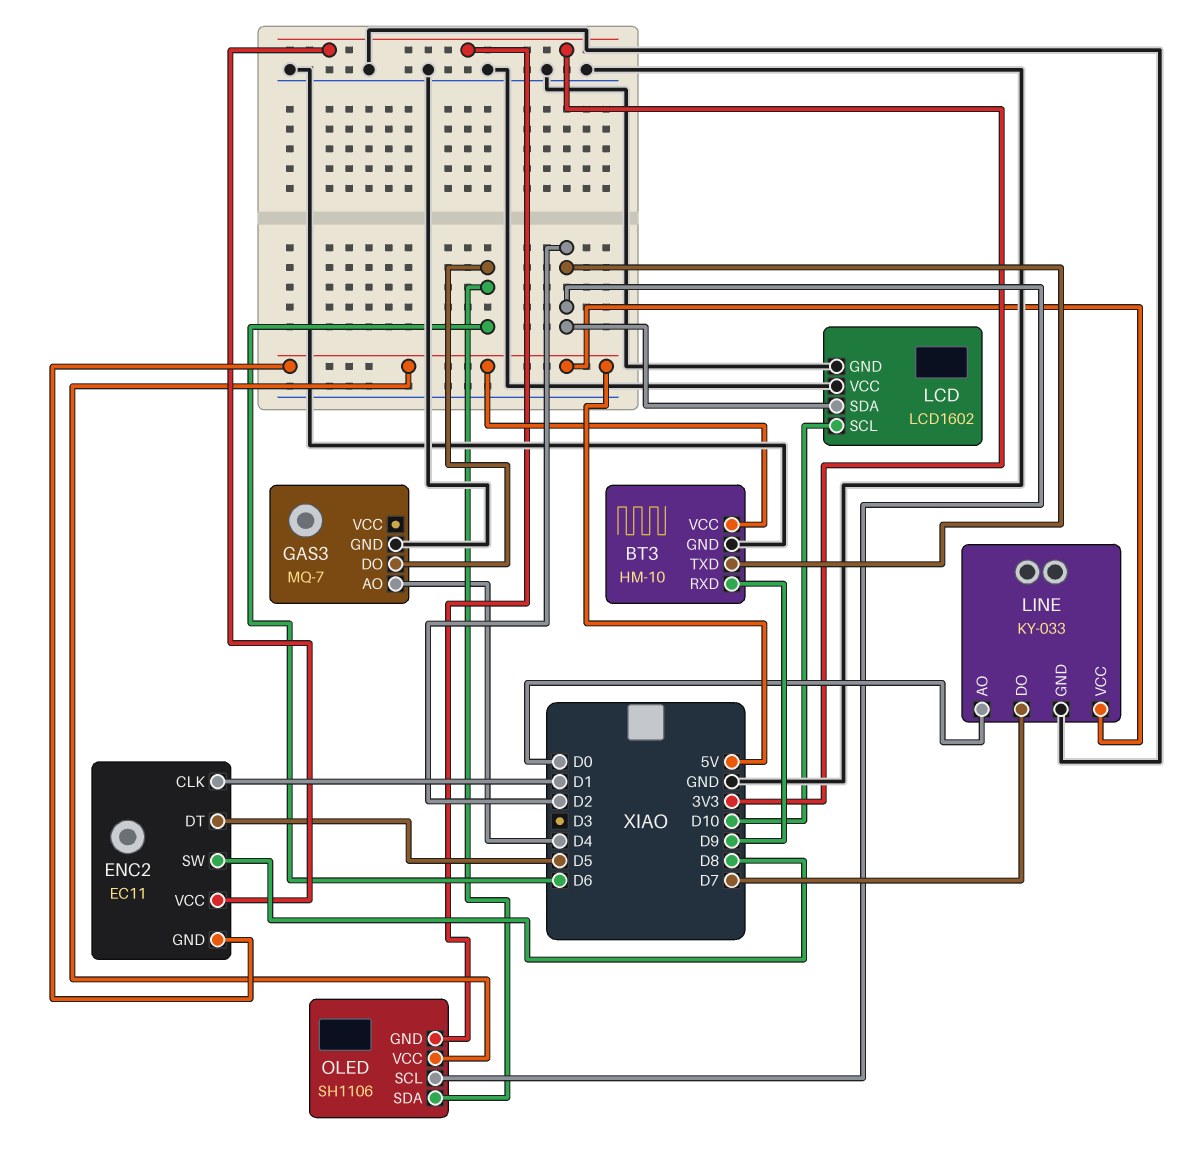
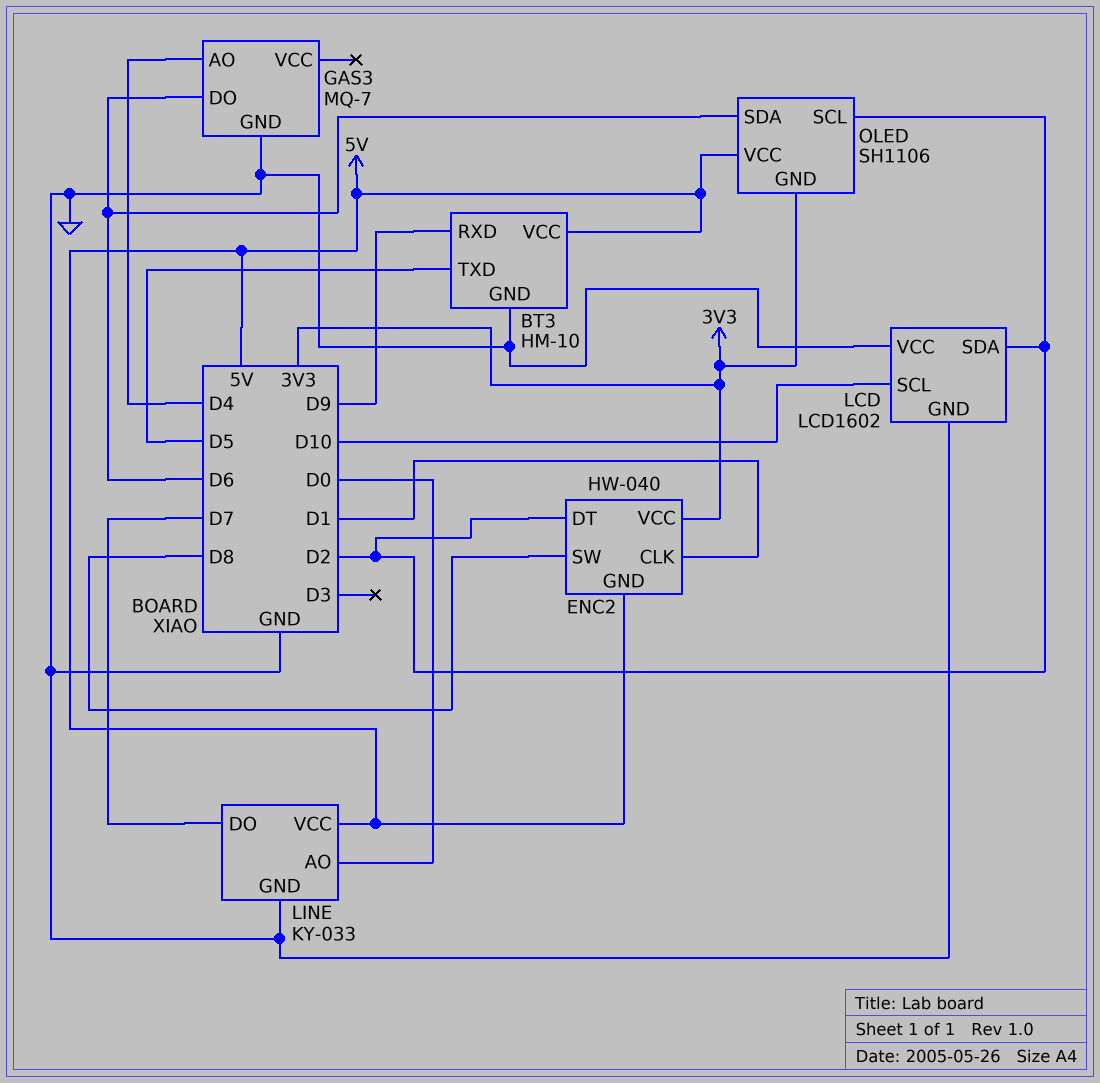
BT3 pin TXD: D2 -> D5
ENC2: EC11 -> HW-040
ENC2 pin DT: D5 -> D2

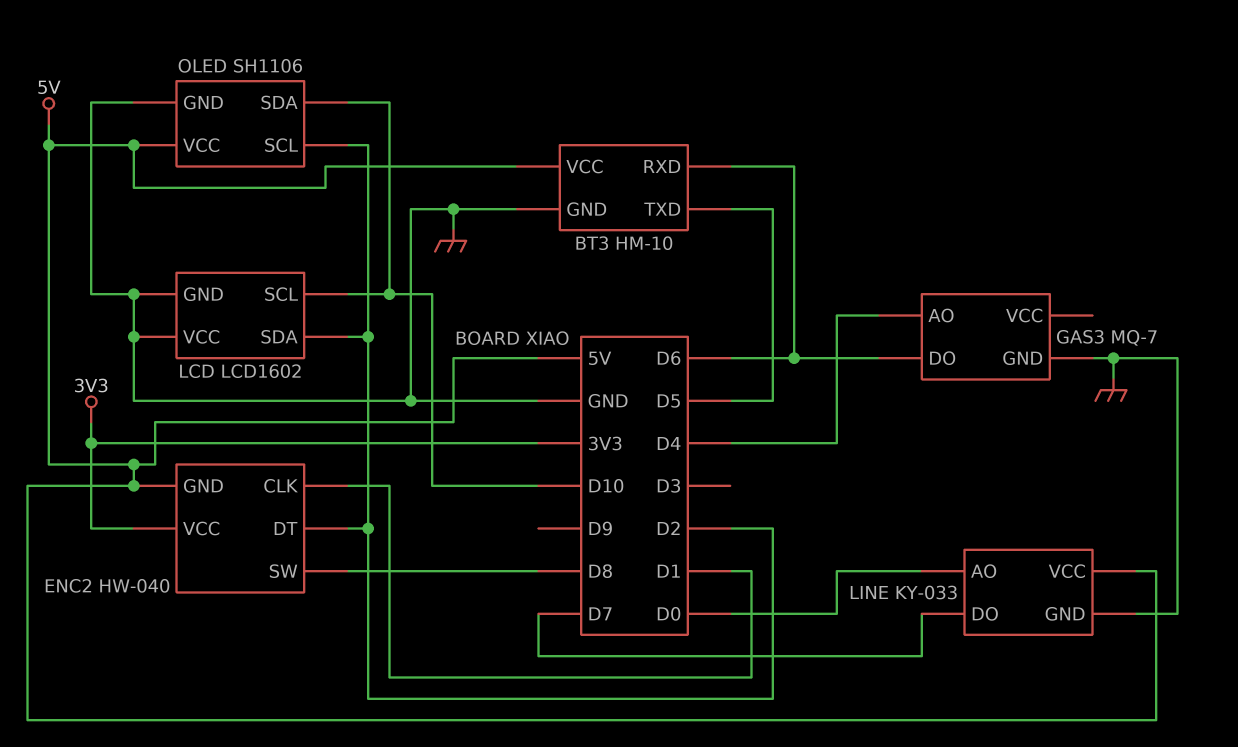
BT3 pin RXD: D9 -> D6
OLED pin GND: 3V3 -> GND
OLED pin SDA: D6 -> D10

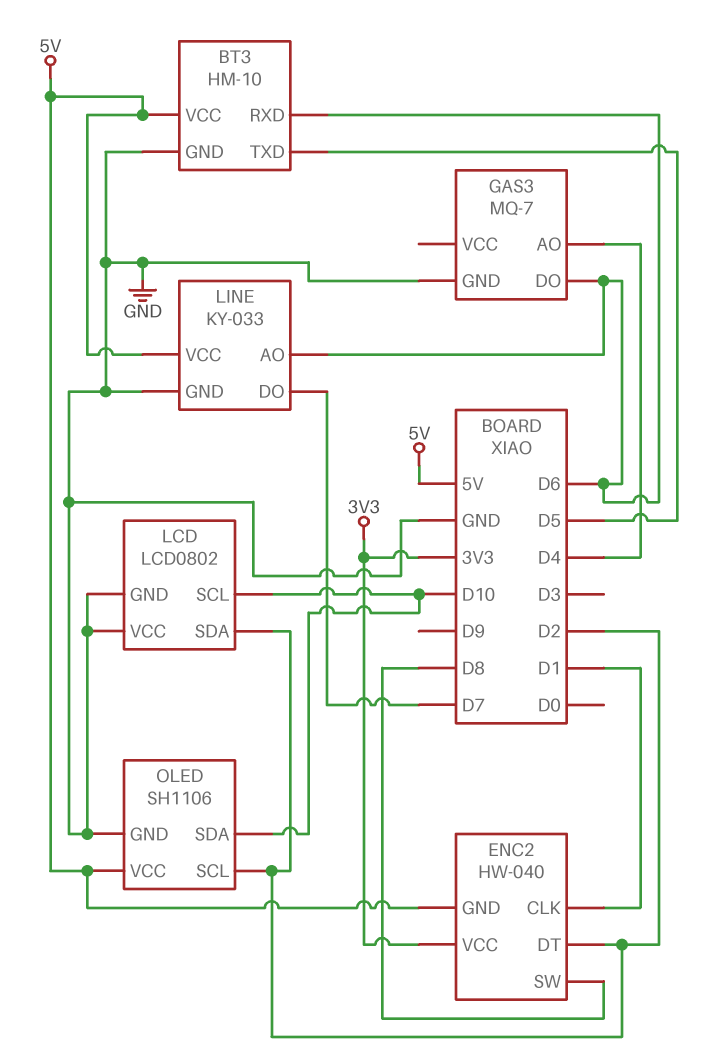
LCD: LCD1602 -> LCD0802
LINE pin AO: D0 -> D6

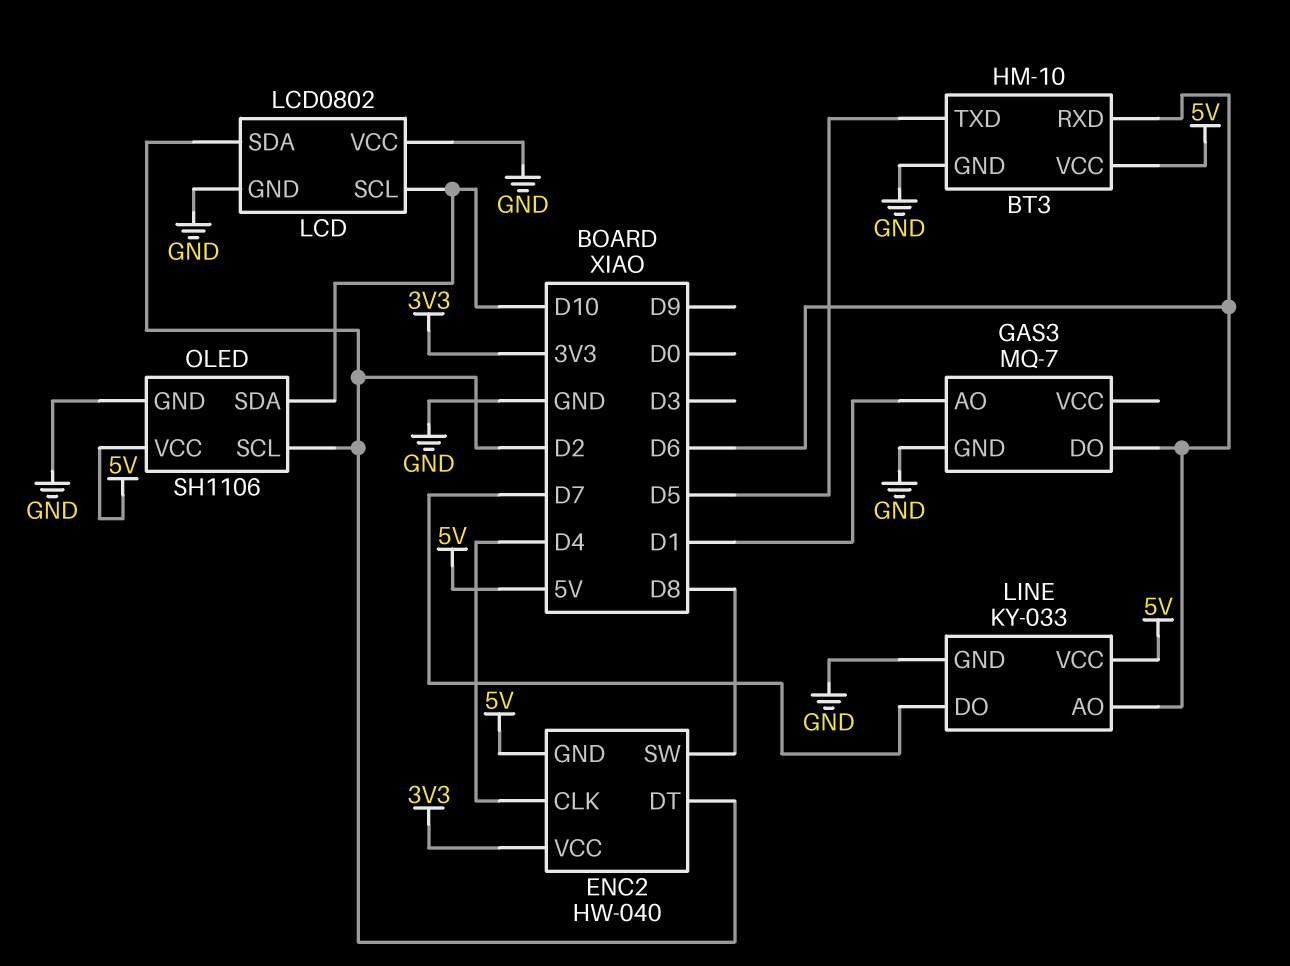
ENC2 pin CLK: D1 -> D4
GAS3 pin AO: D4 -> D1

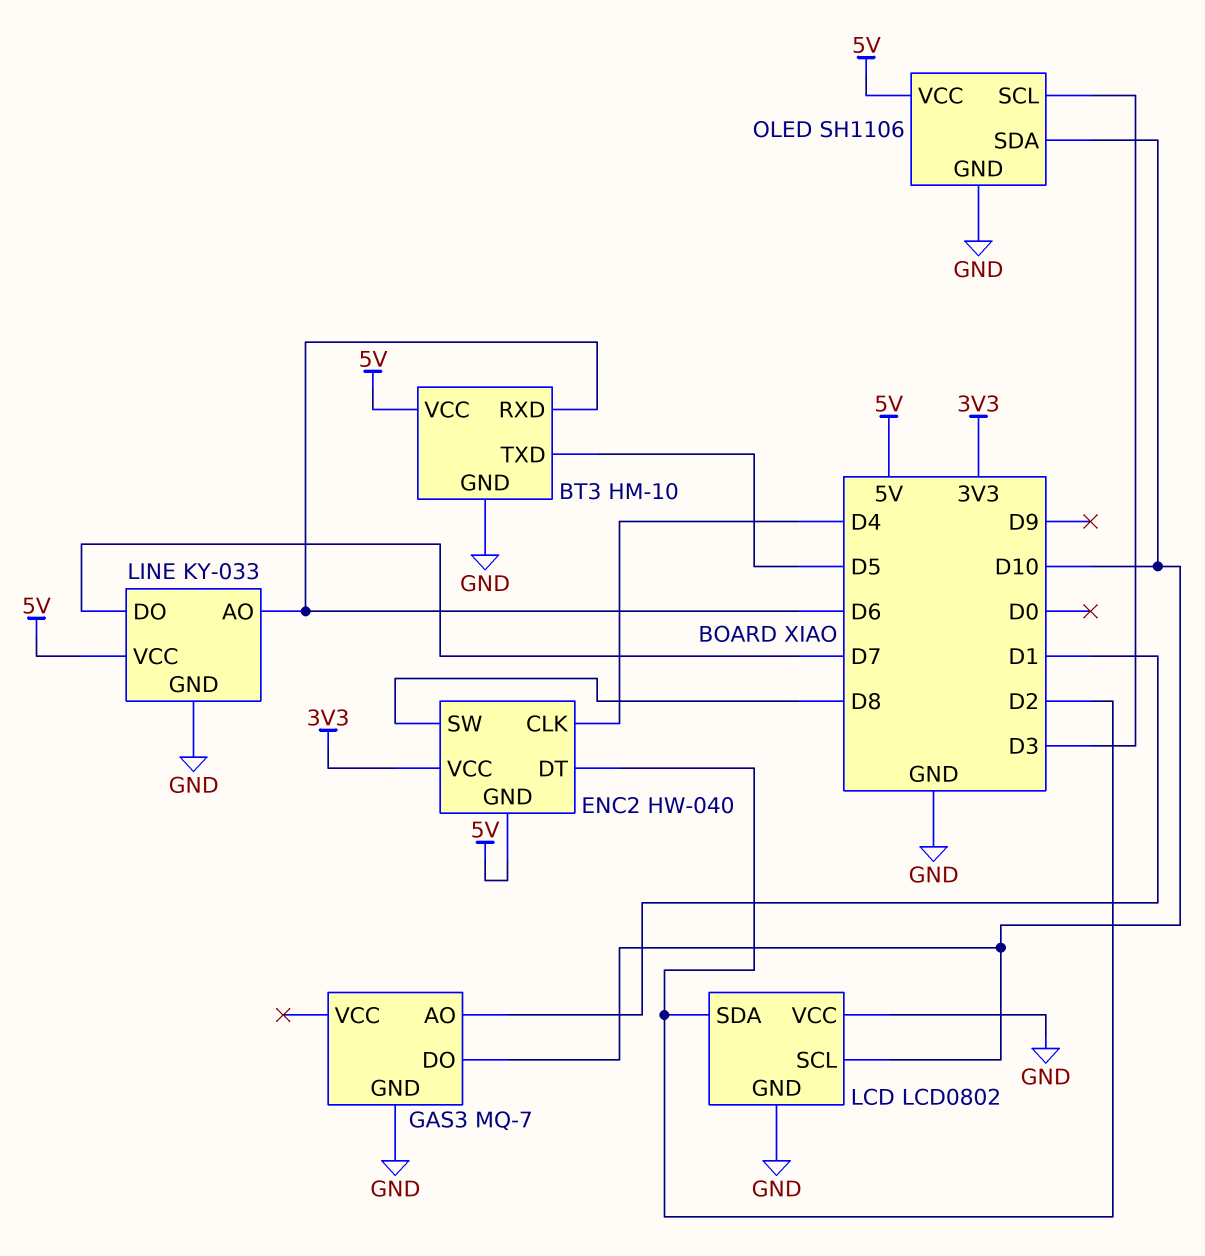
GAS3 pin DO: D6 -> D10
OLED pin SCL: D2 -> D3

